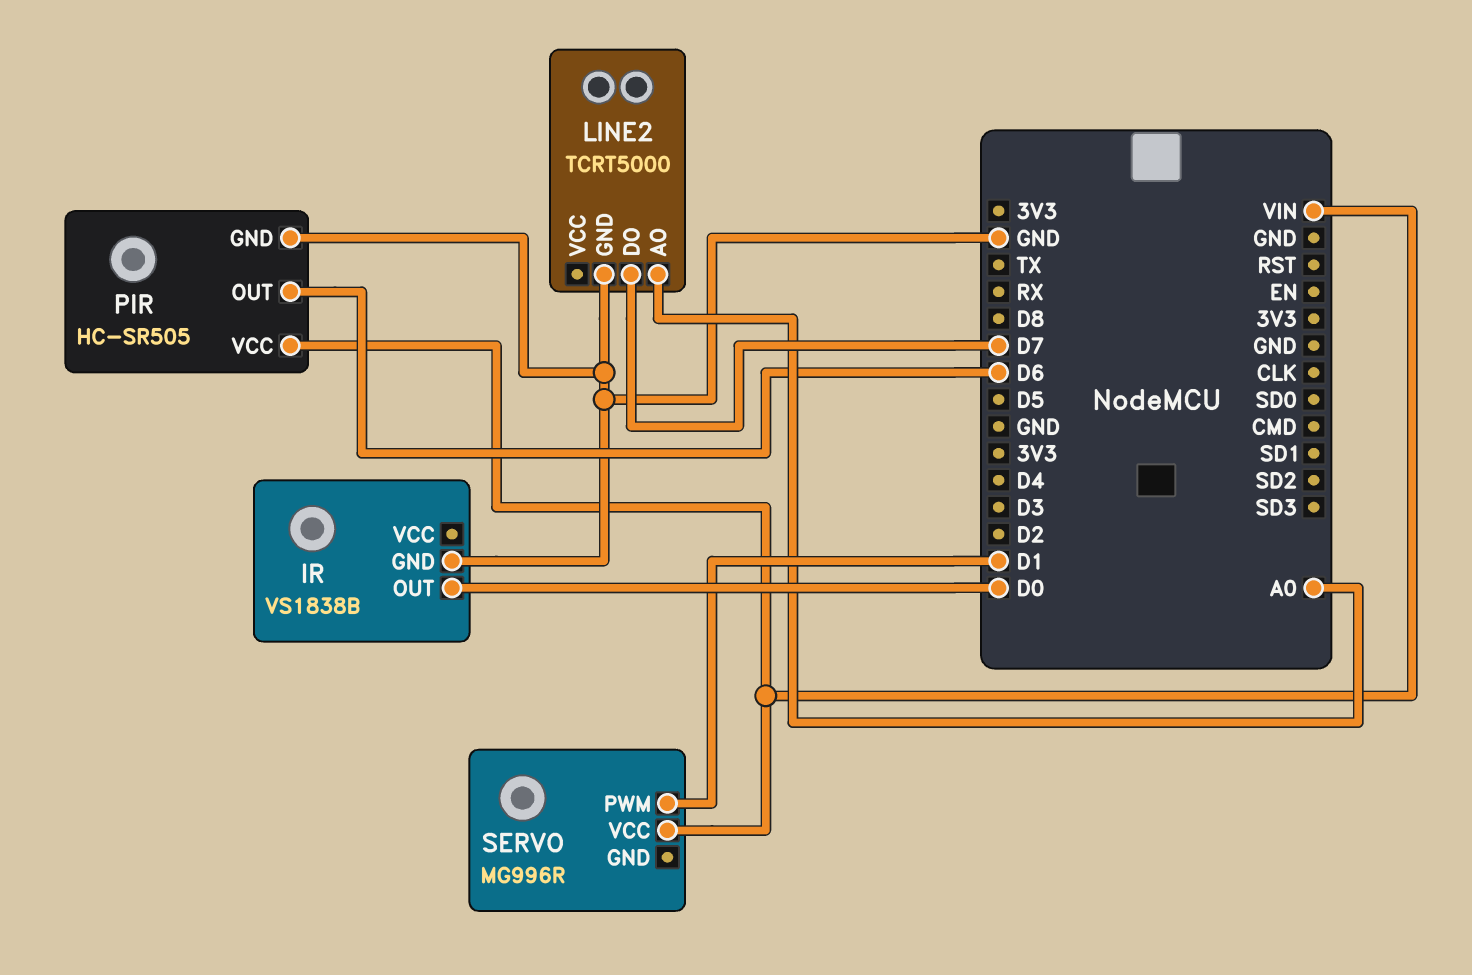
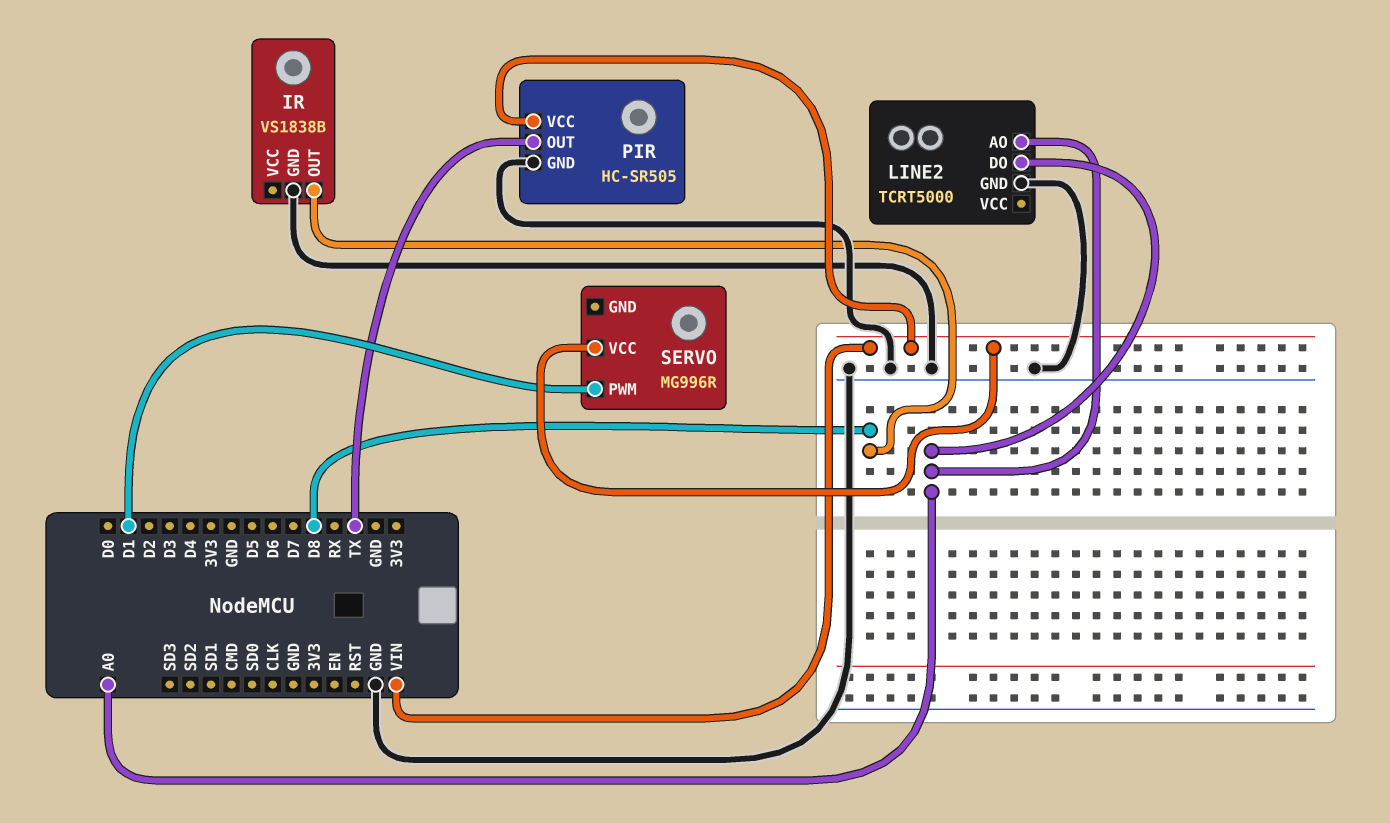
IR pin OUT: D0 -> D8
LINE2 pin DO: D7 -> A0
PIR pin OUT: D6 -> TX

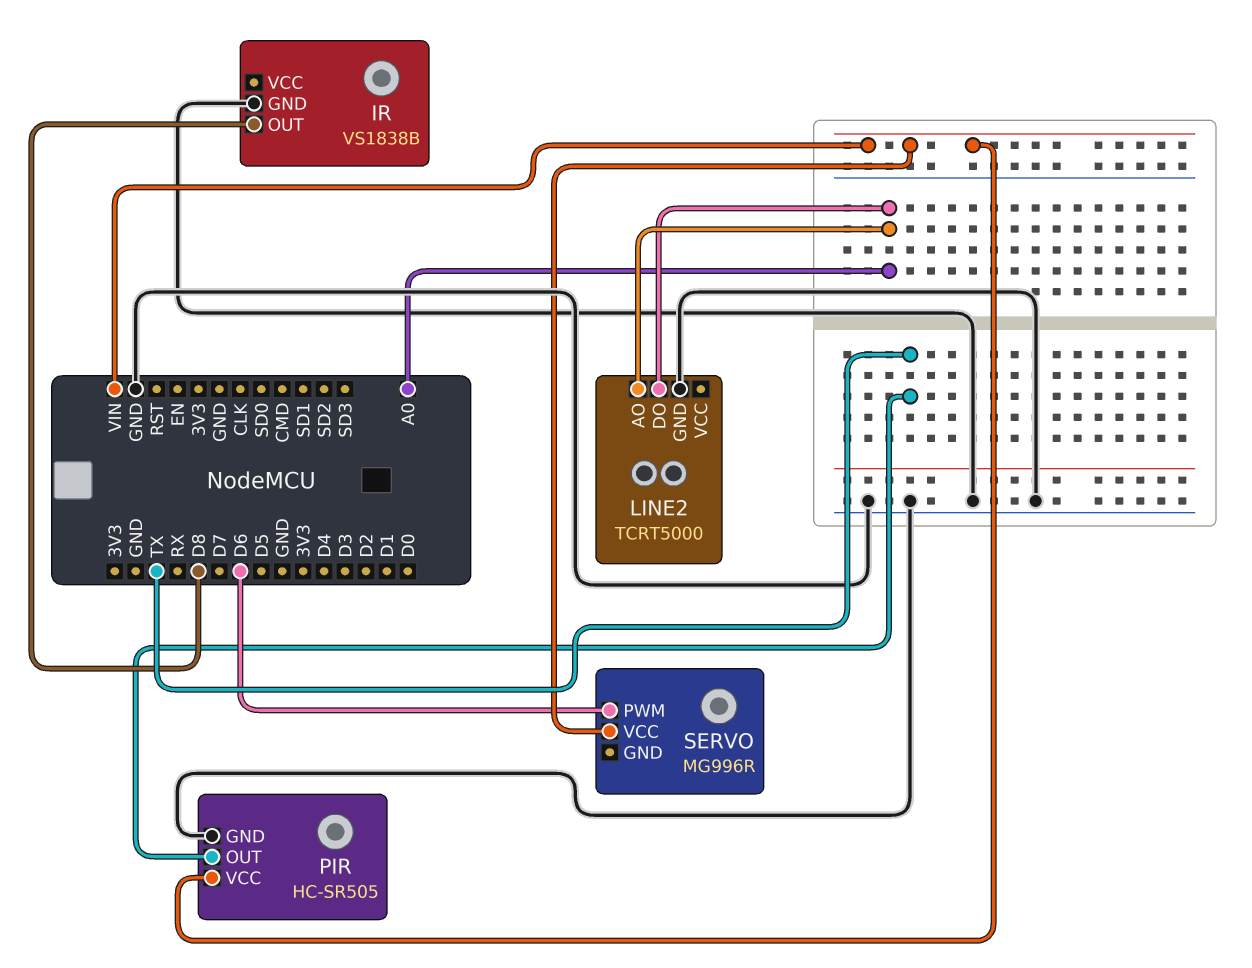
SERVO pin PWM: D1 -> D6

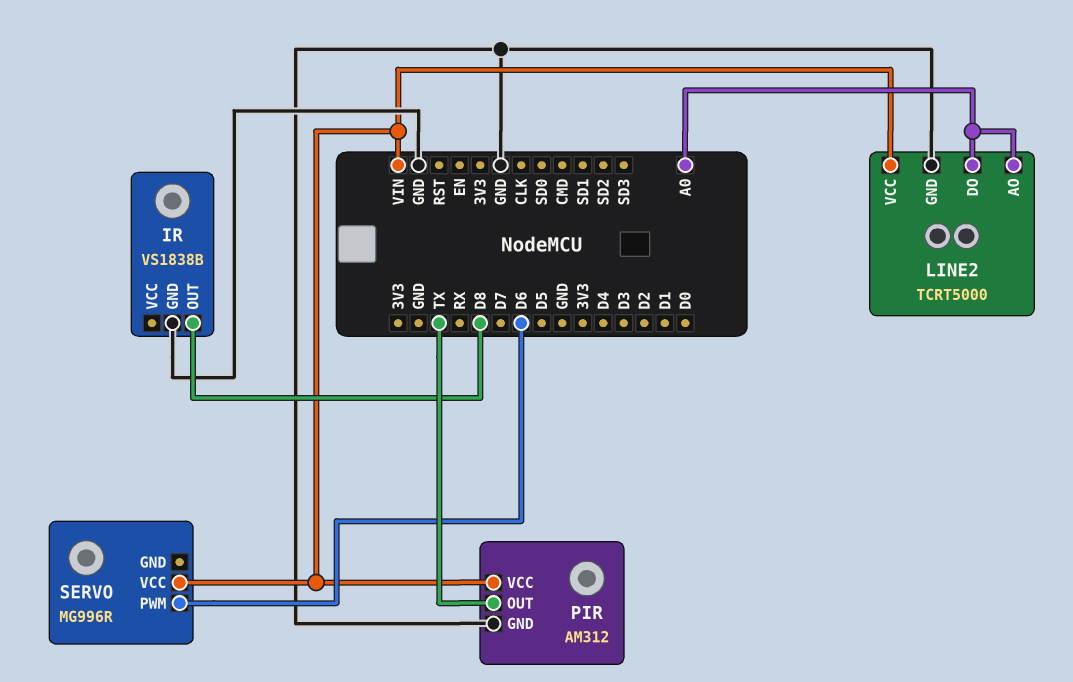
LINE2 pin VCC: none -> VIN
PIR: HC-SR505 -> AM312

